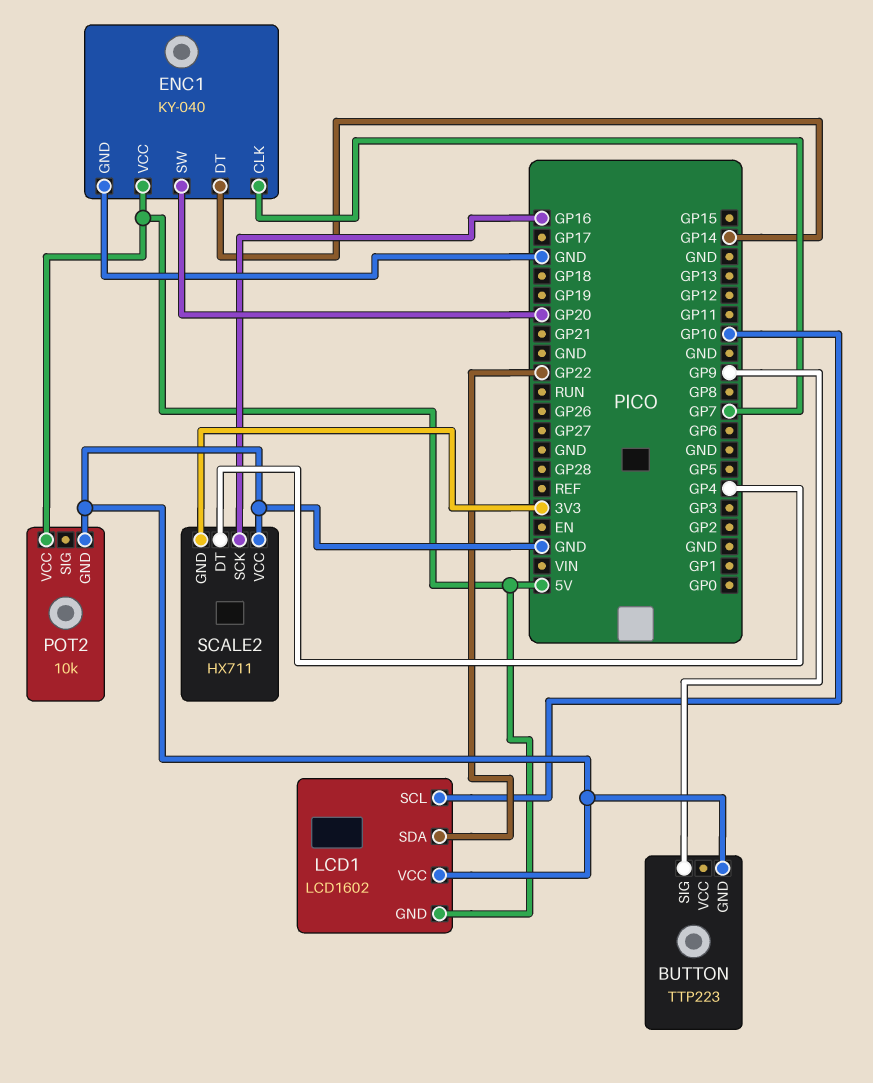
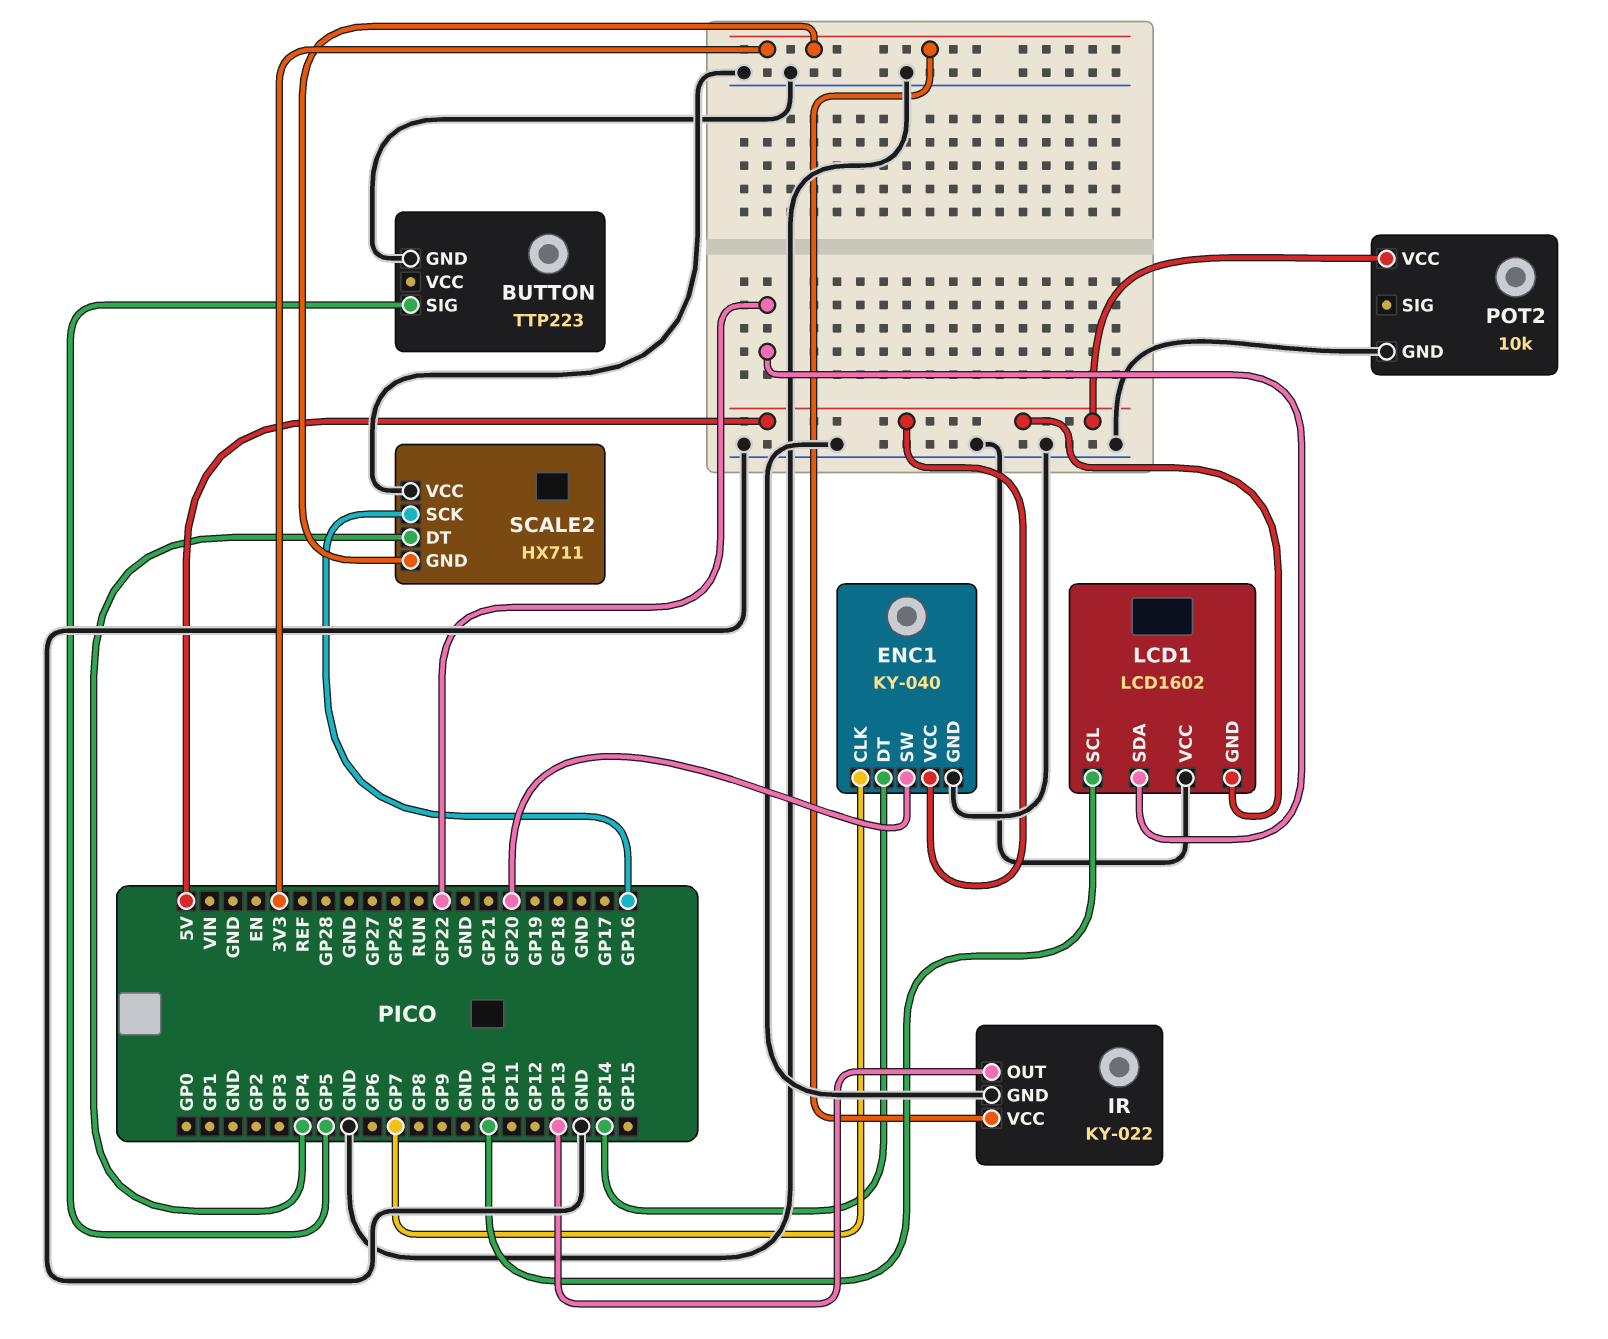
BUTTON pin SIG: GP9 -> GP5
IR: none -> KY-022
IR pin GND: none -> GND
IR pin OUT: none -> GP13
IR pin VCC: none -> 3V3

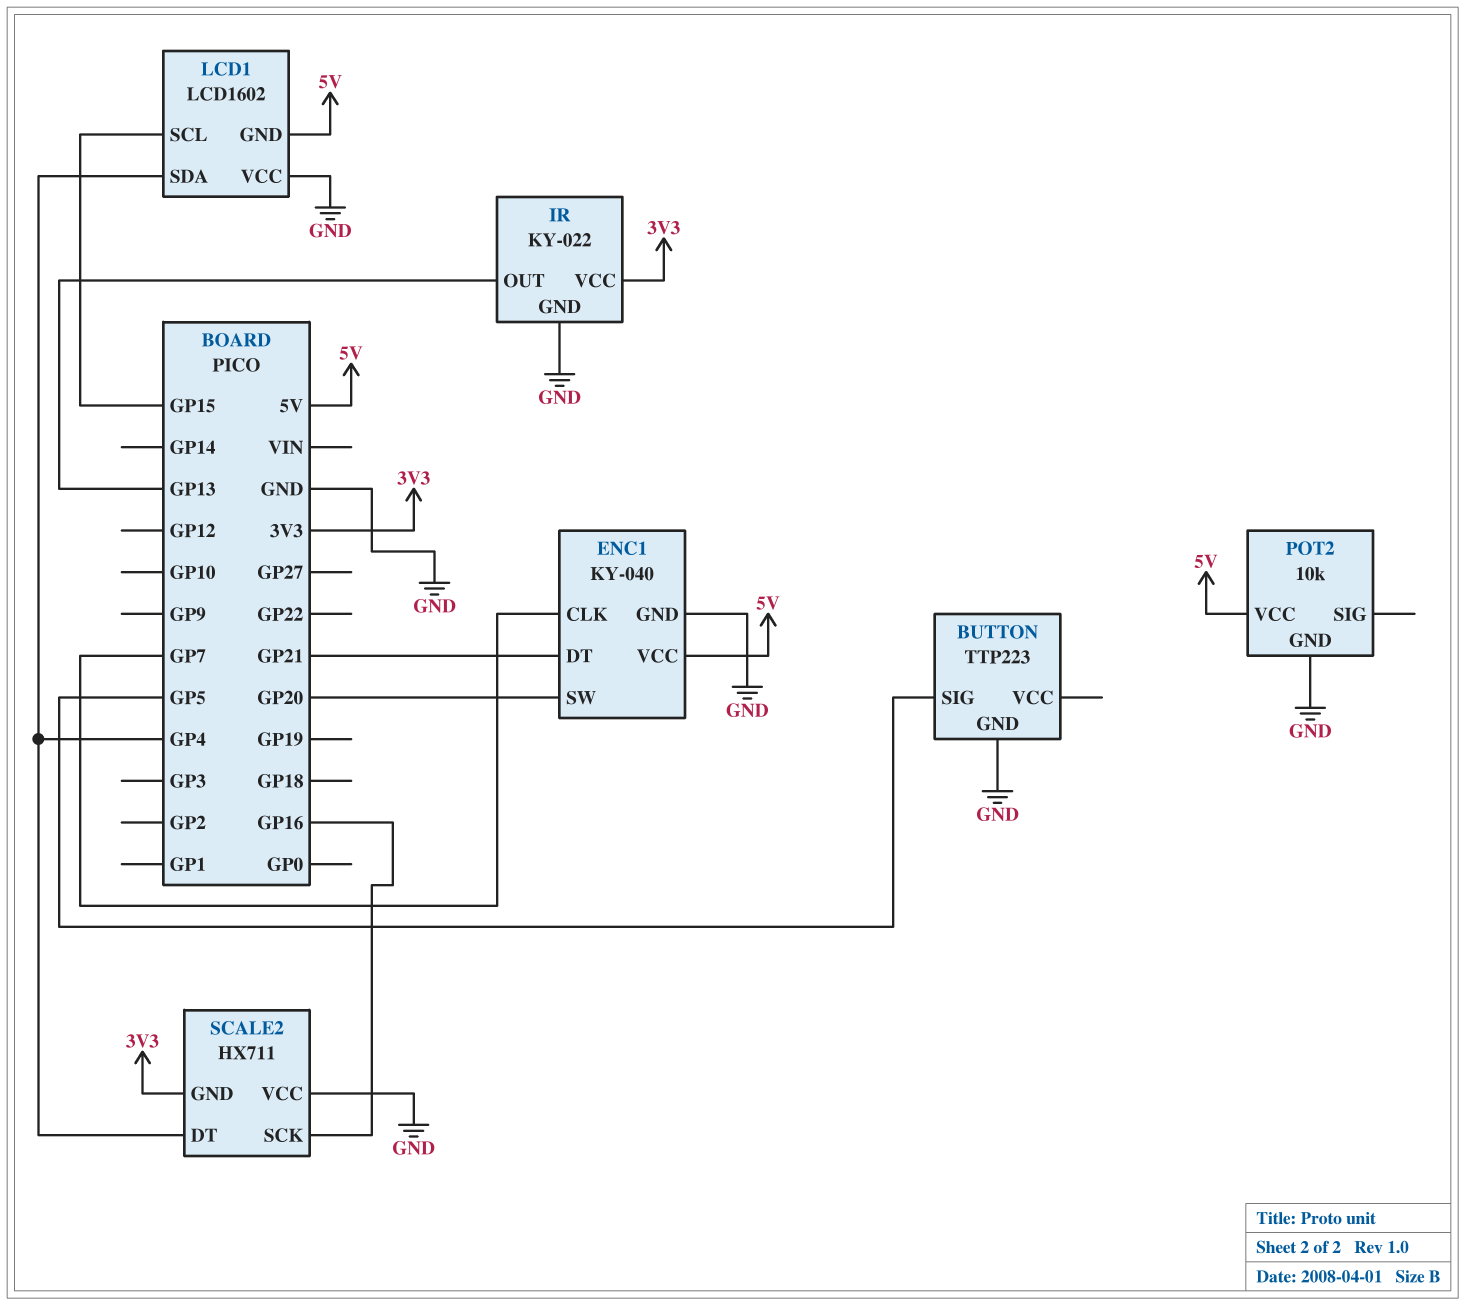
ENC1 pin DT: GP14 -> GP21
LCD1 pin SCL: GP10 -> GP15
LCD1 pin SDA: GP22 -> GP4

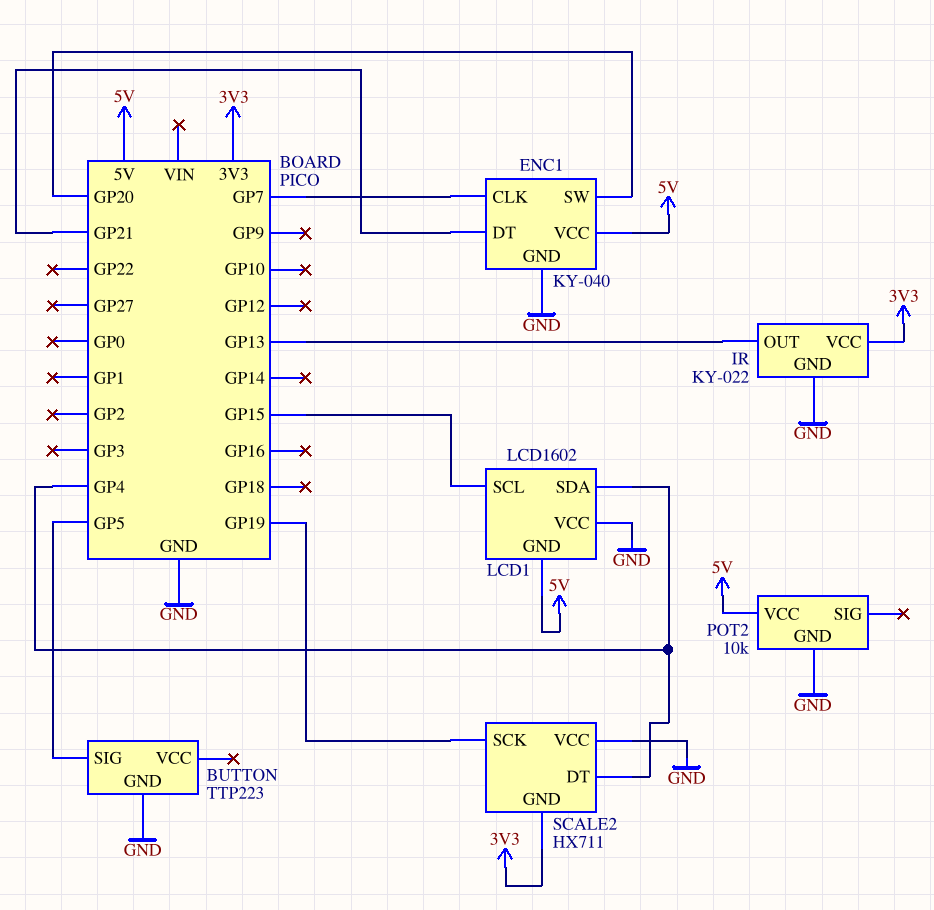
SCALE2 pin SCK: GP16 -> GP19

